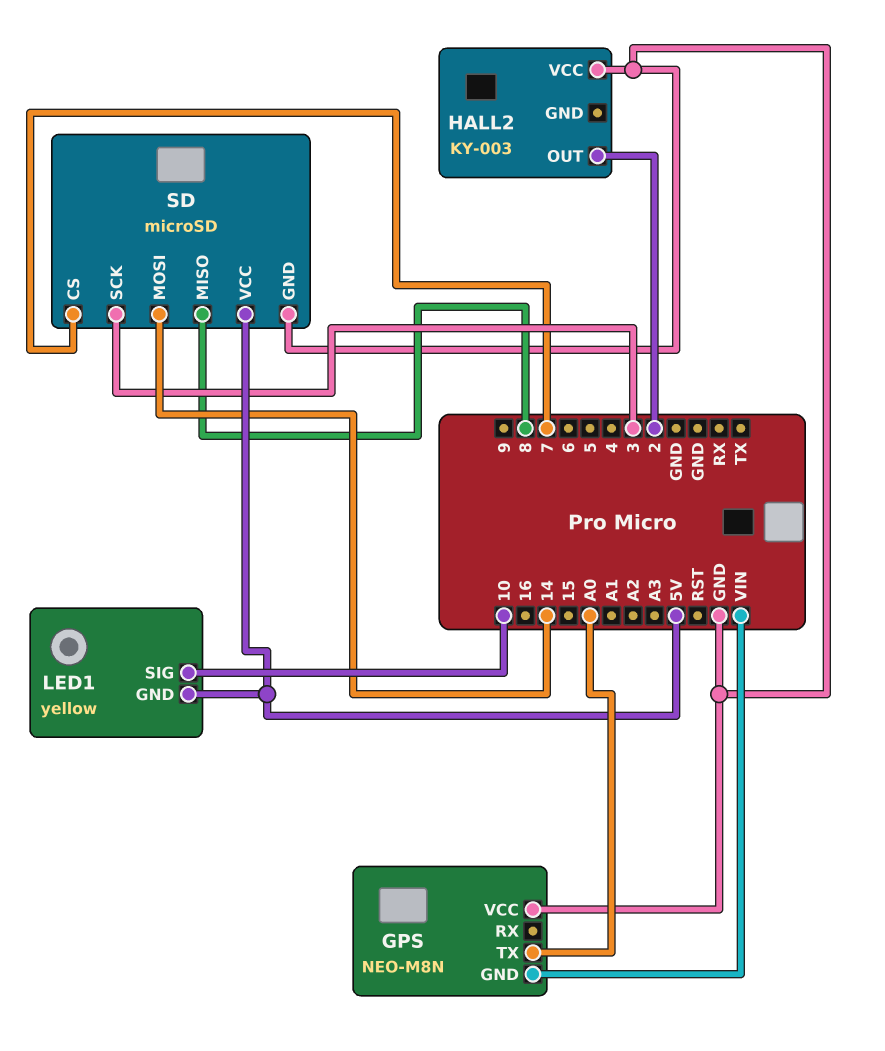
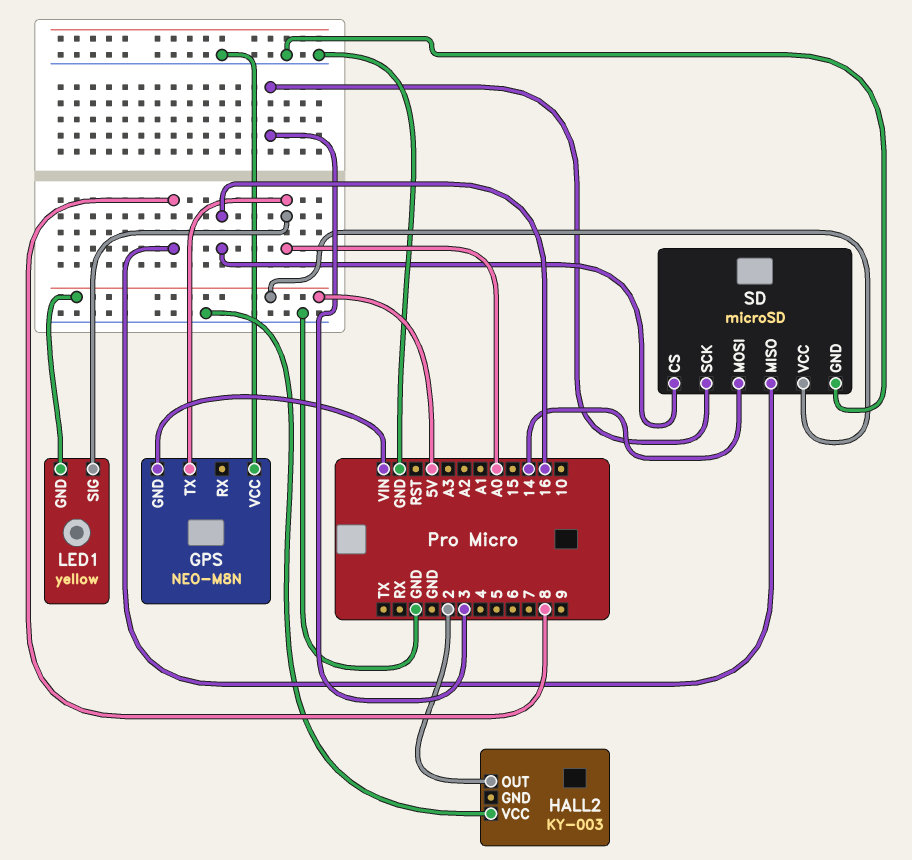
LED1 pin SIG: 10 -> A0
SD pin CS: 7 -> 16

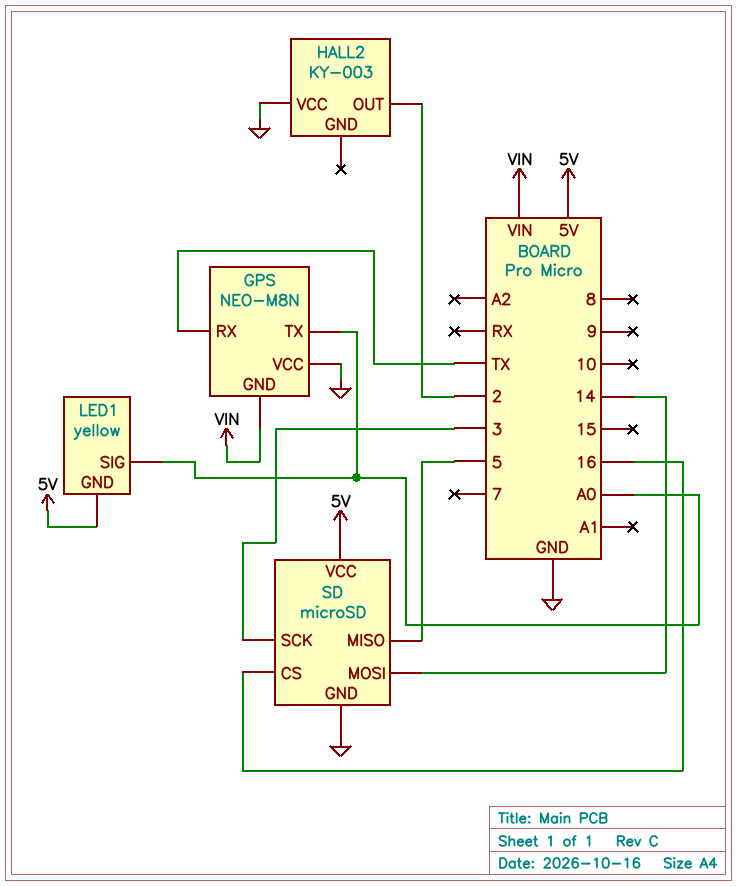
GPS pin RX: none -> TX
SD pin MISO: 8 -> 5

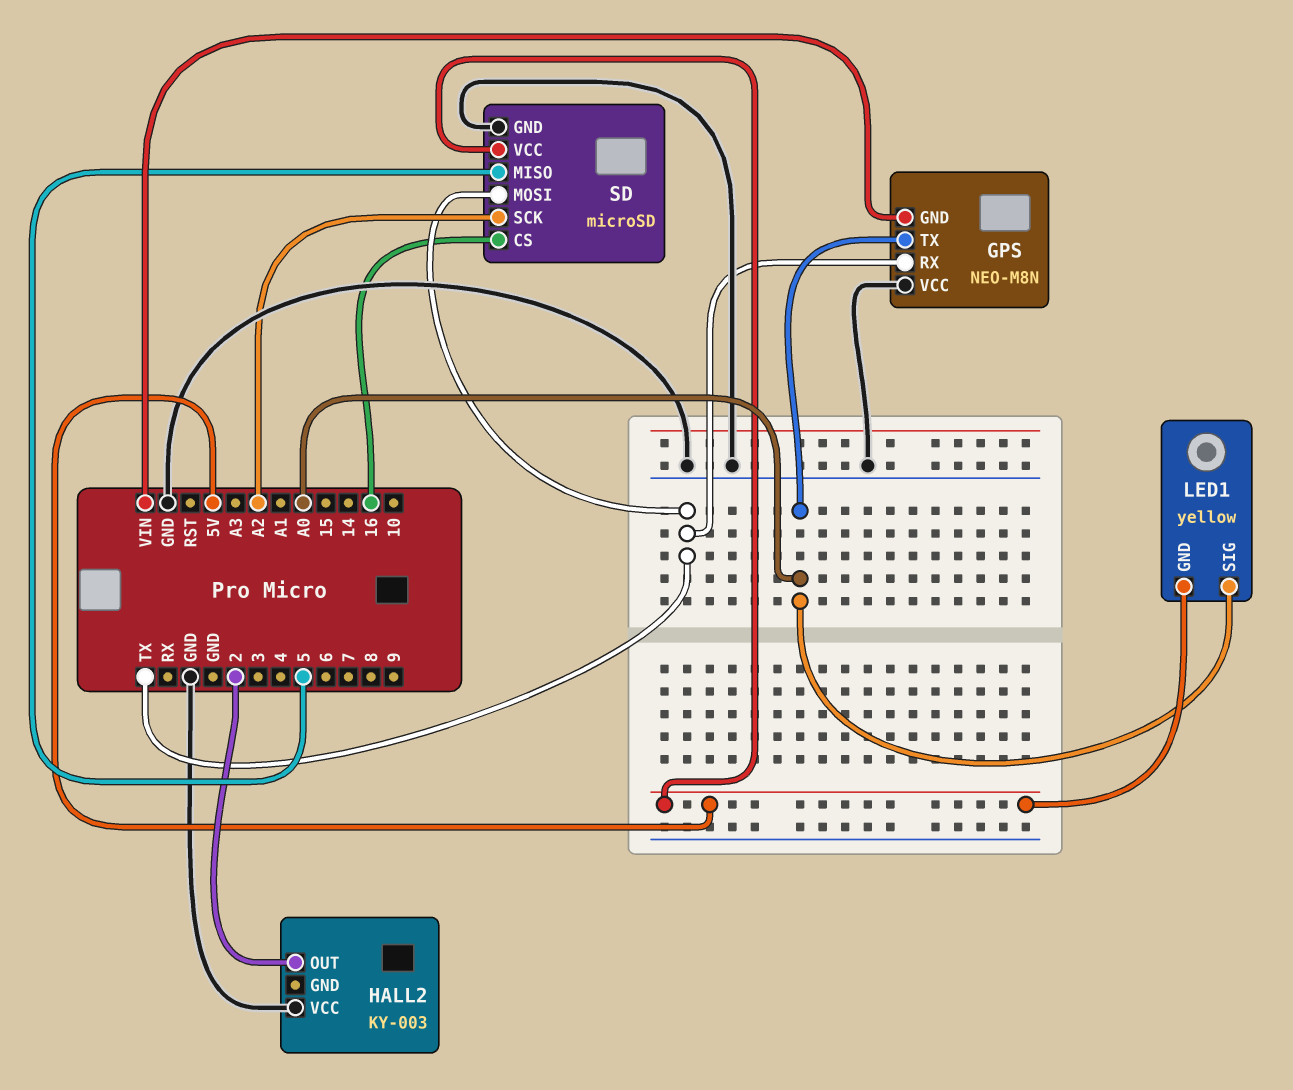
SD pin MOSI: 14 -> TX
SD pin SCK: 3 -> A2

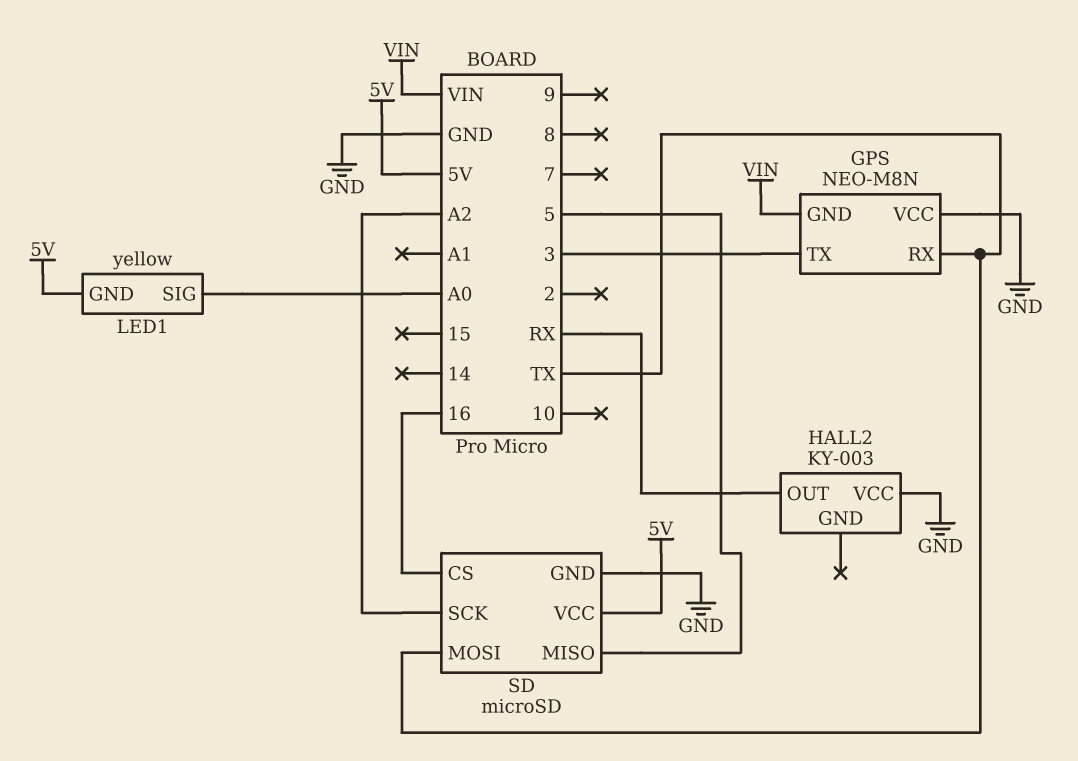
GPS pin TX: A0 -> 3
HALL2 pin OUT: 2 -> RX

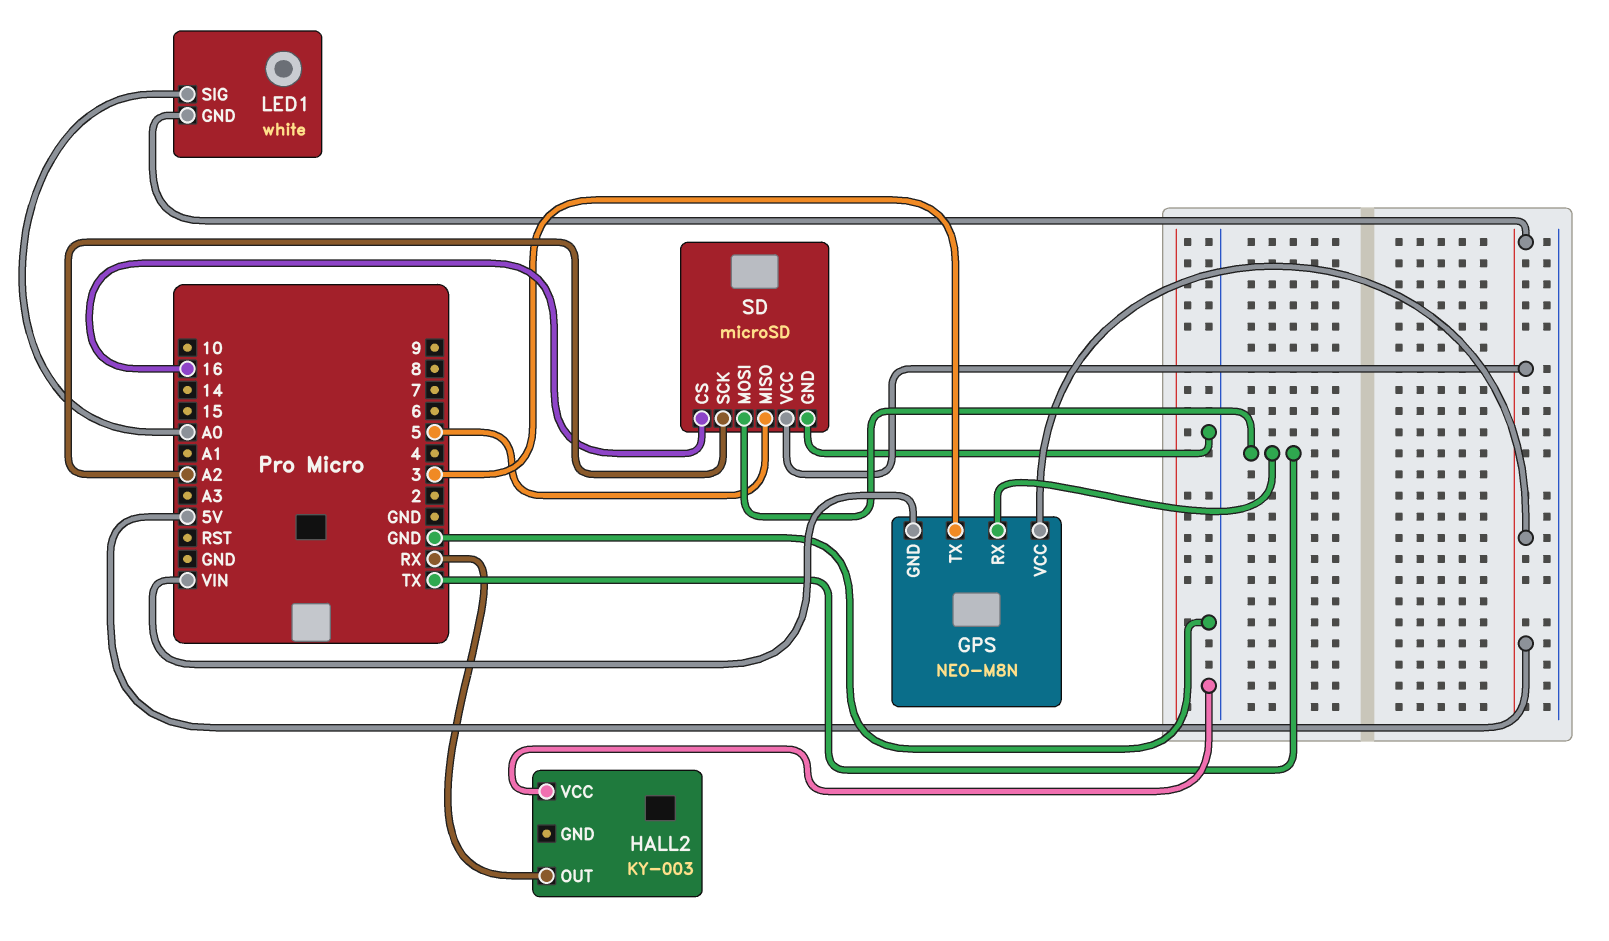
GPS pin VCC: GND -> 5V
LED1: yellow -> white

